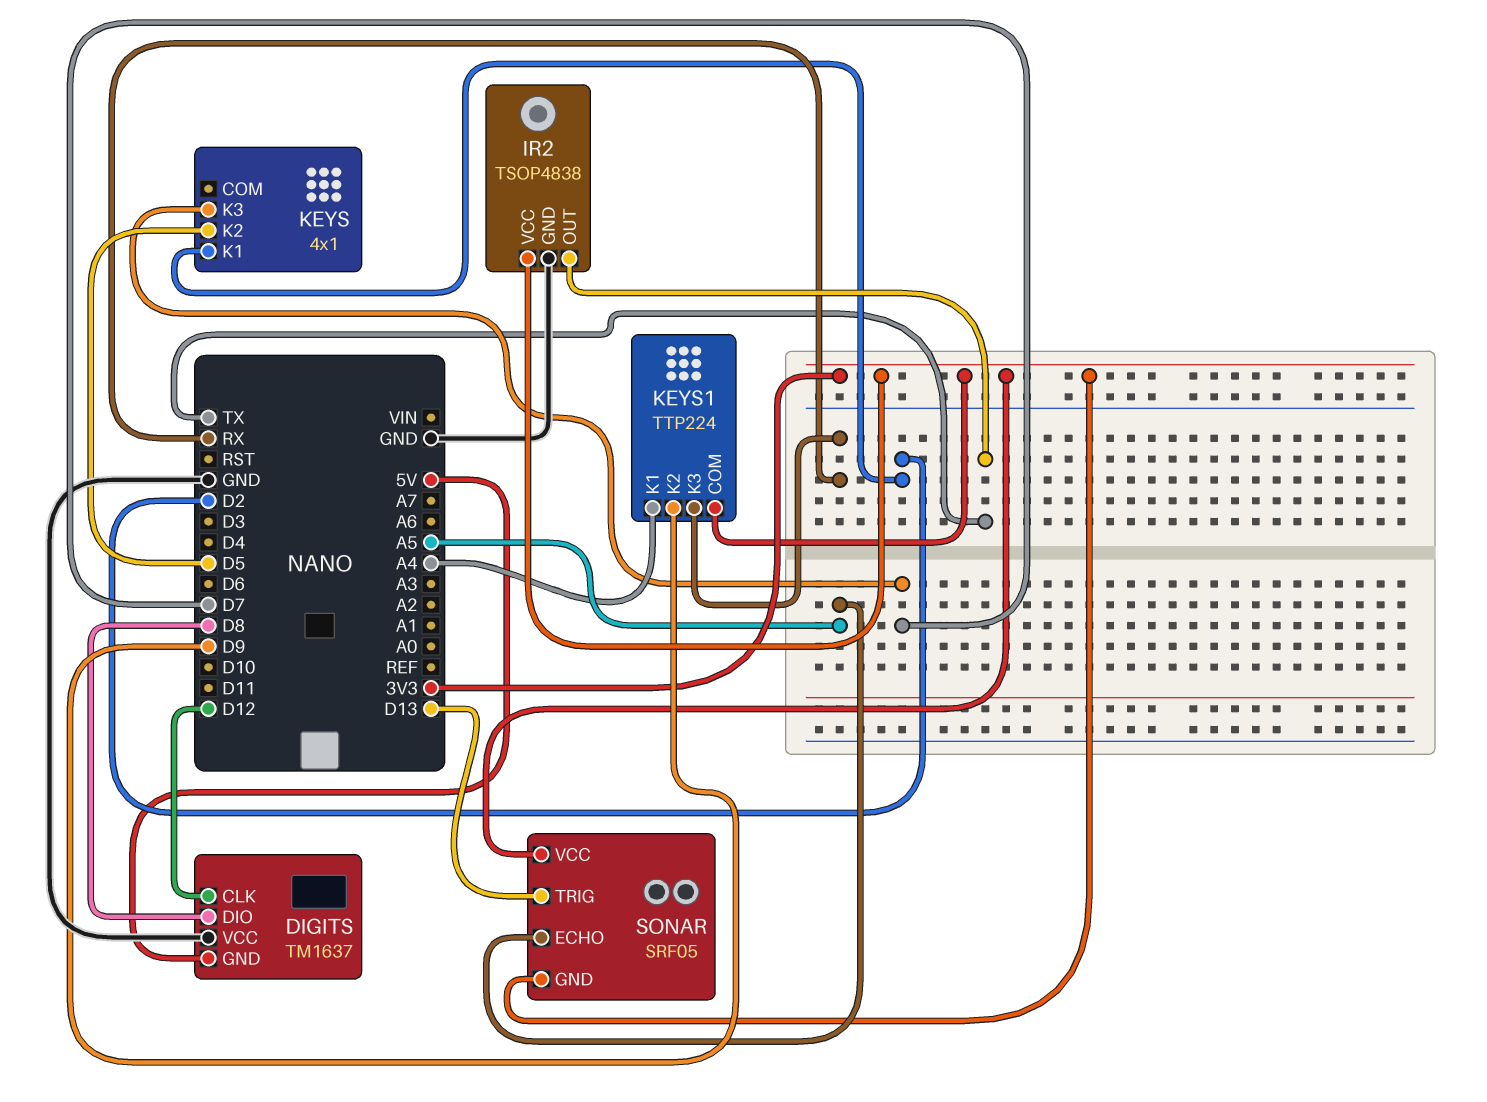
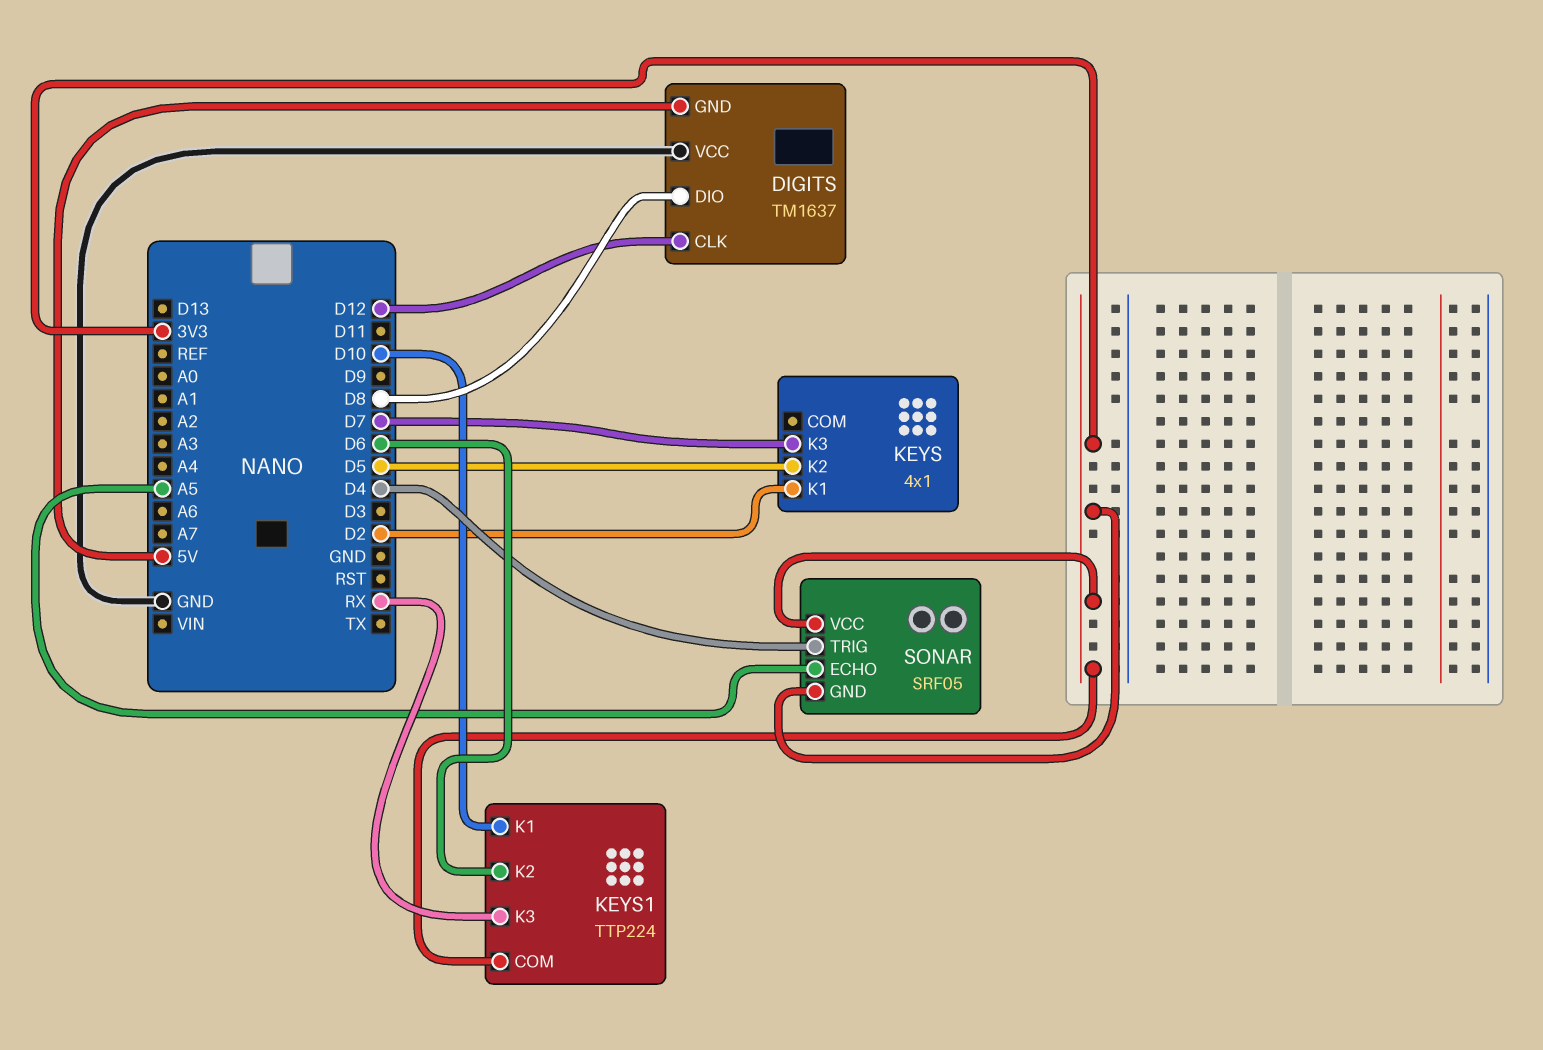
IR2: TSOP4838 -> none
IR2 pin GND: GND -> none
IR2 pin OUT: TX -> none
IR2 pin VCC: 3V3 -> none
KEYS1 pin K1: A4 -> D10
KEYS1 pin K2: D9 -> D6
SONAR pin TRIG: D13 -> D4

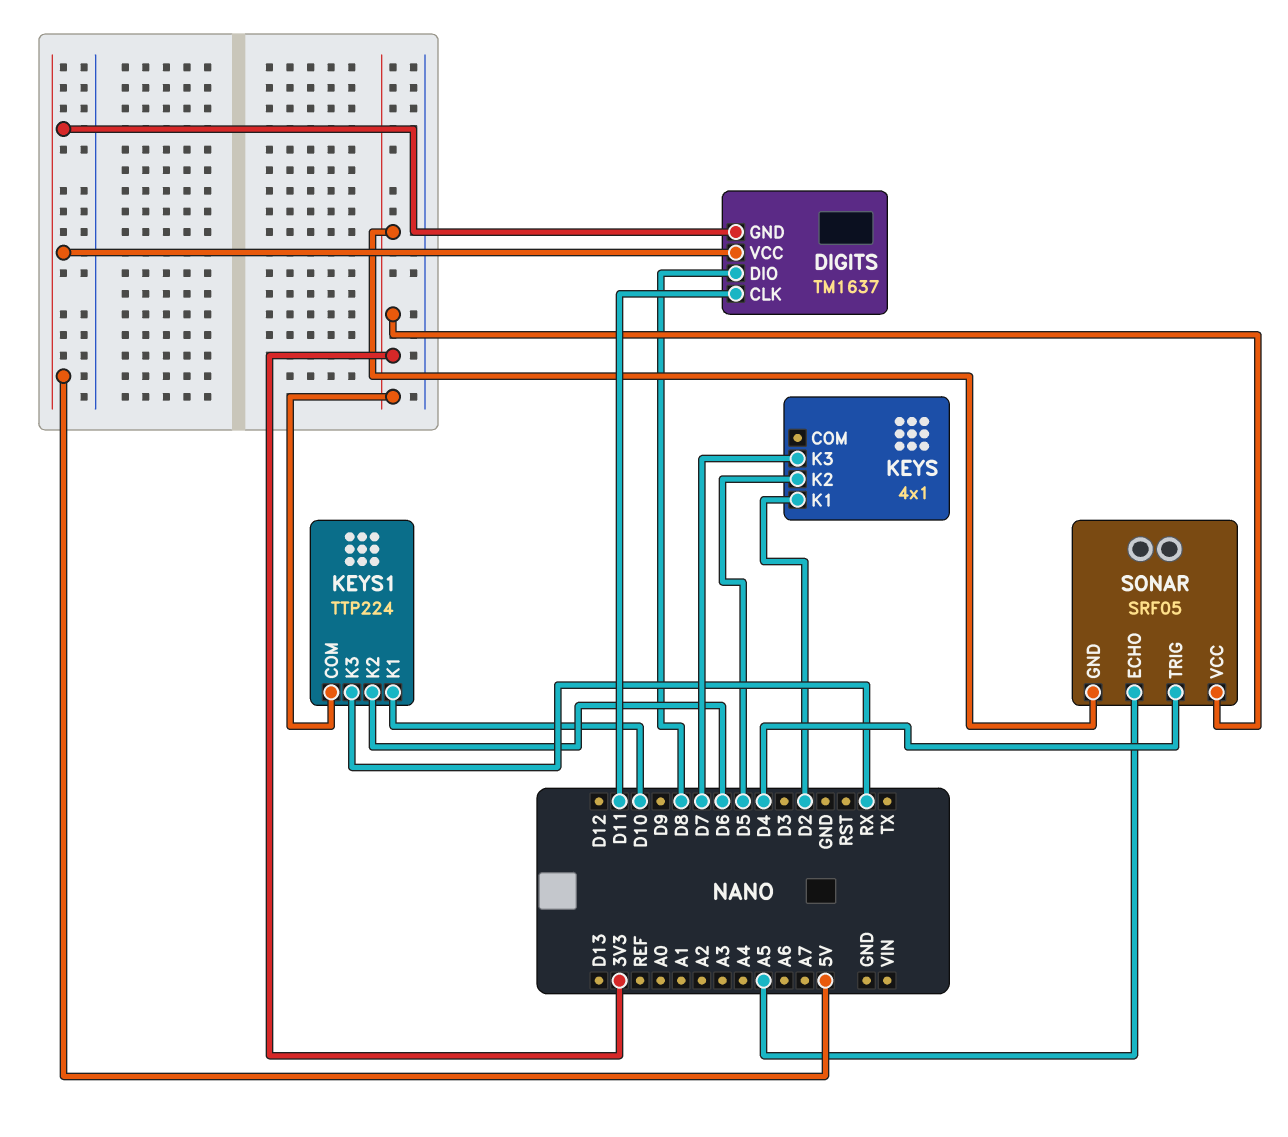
DIGITS pin CLK: D12 -> D11
DIGITS pin VCC: GND -> 5V

